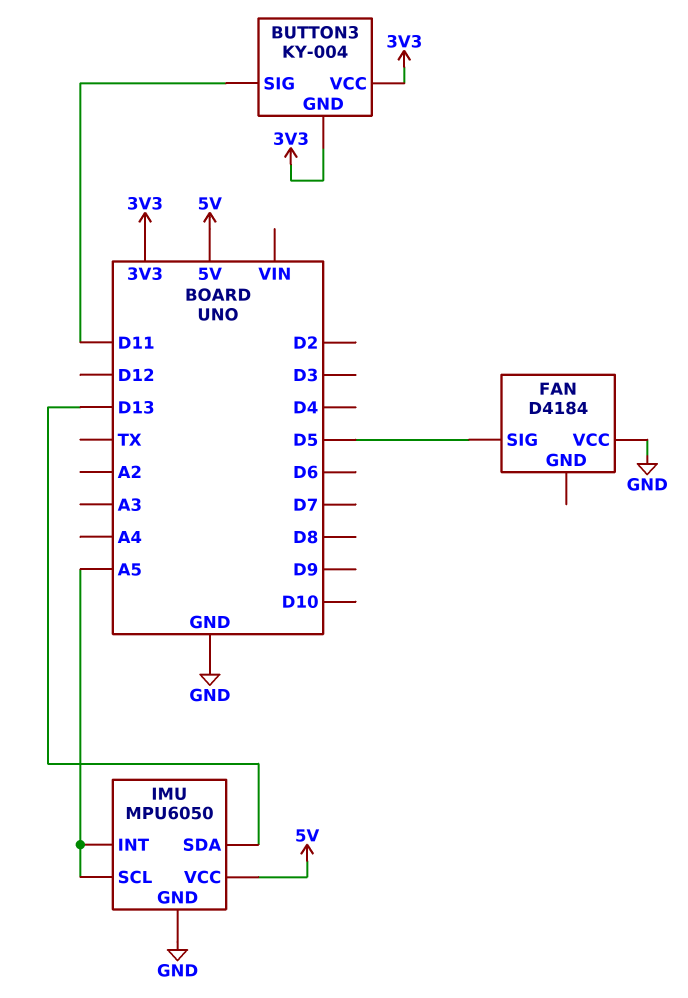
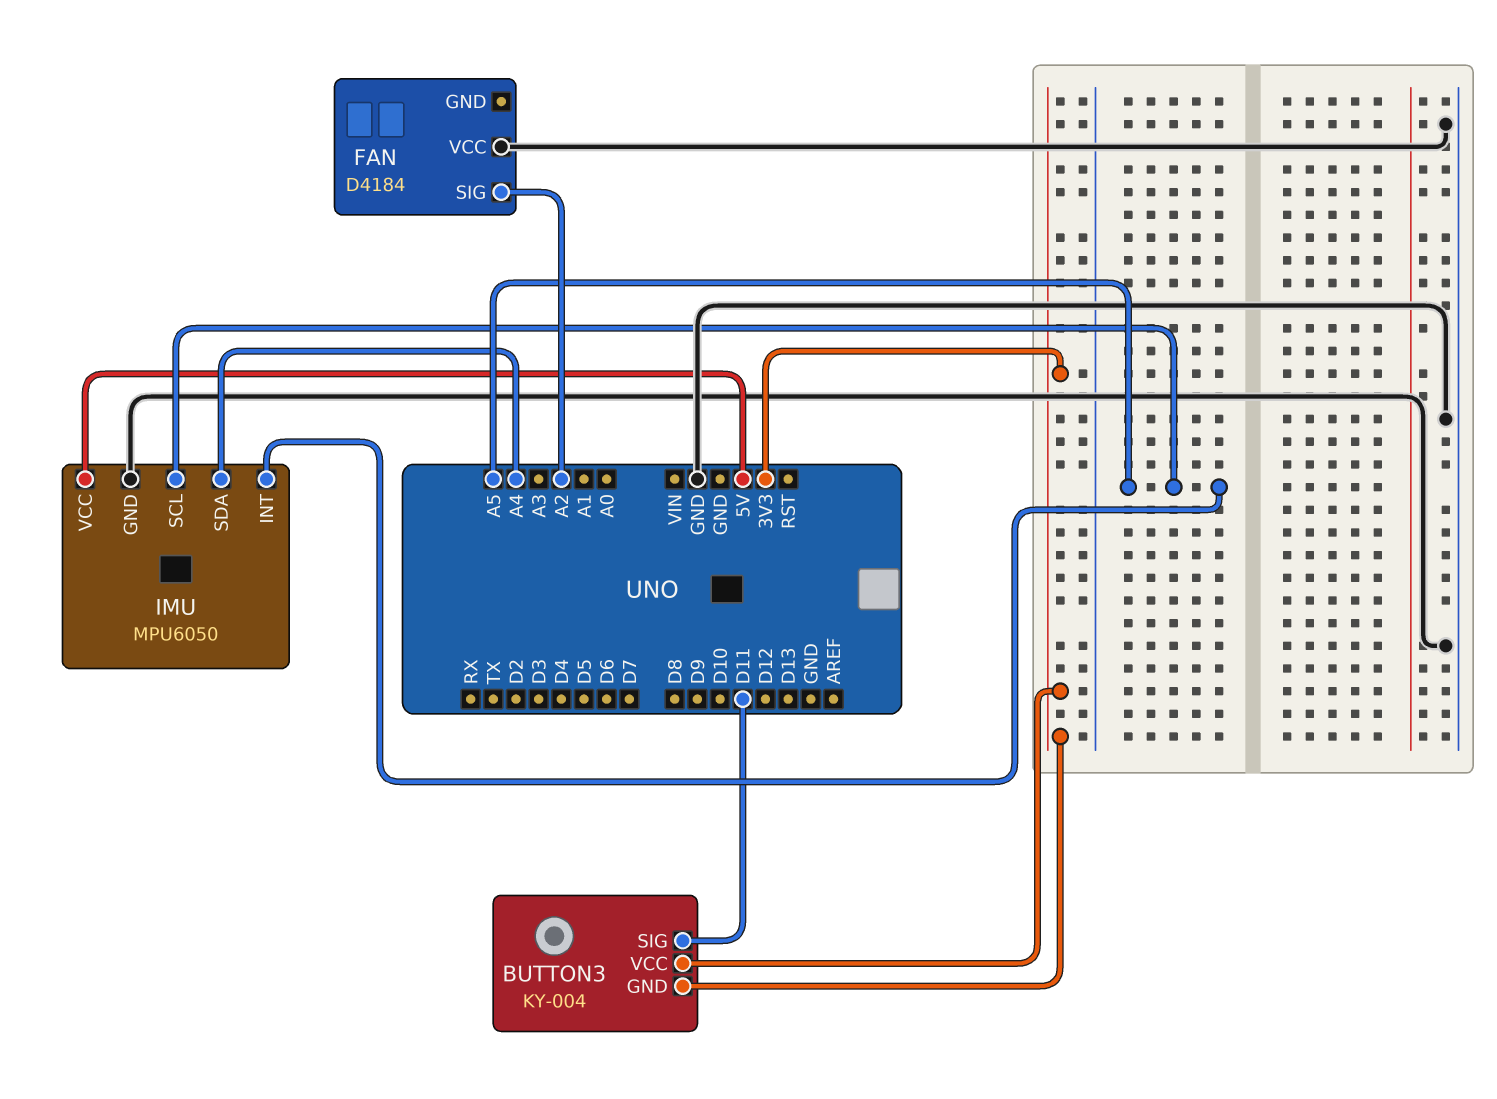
FAN pin SIG: D5 -> A2
IMU pin SDA: D13 -> A4

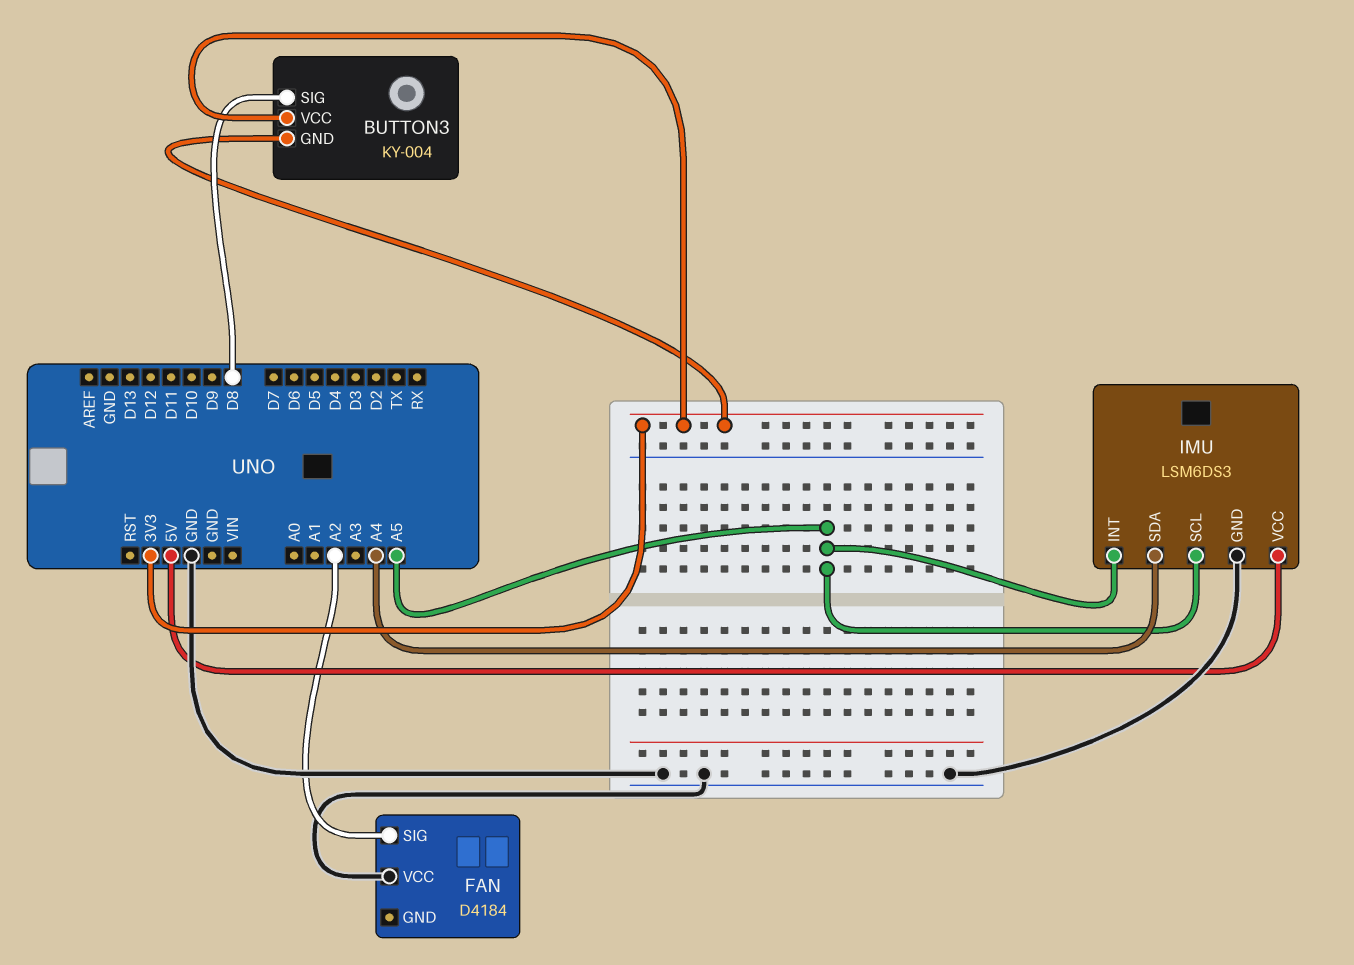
BUTTON3 pin SIG: D11 -> D8
IMU: MPU6050 -> LSM6DS3

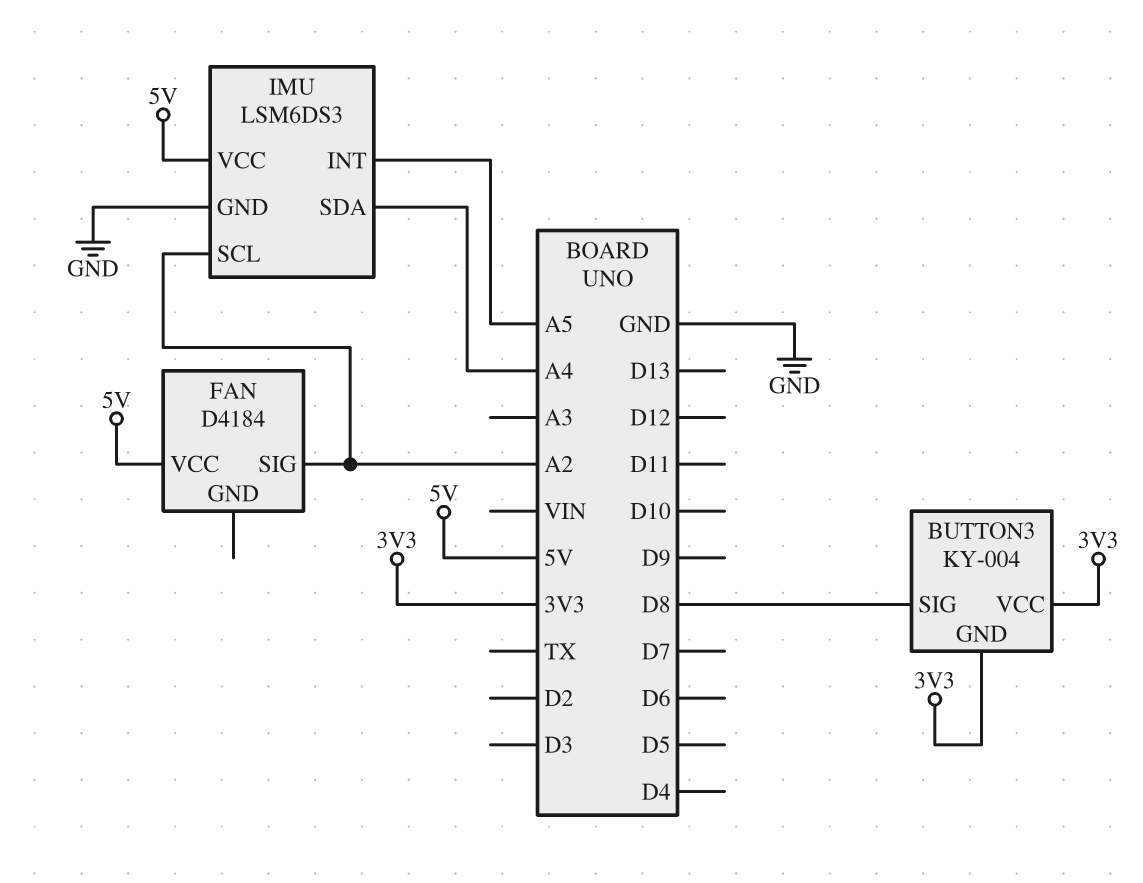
FAN pin VCC: GND -> 5V
IMU pin SCL: A5 -> A2

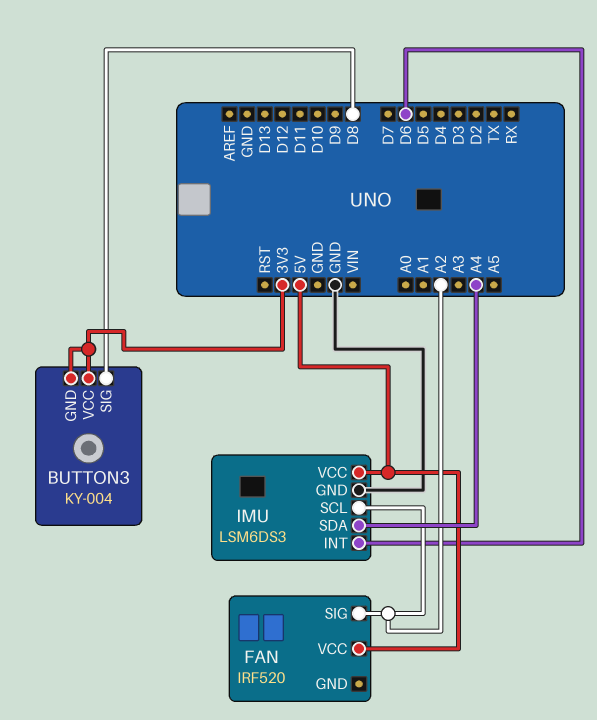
FAN: D4184 -> IRF520
IMU pin INT: A5 -> D6

